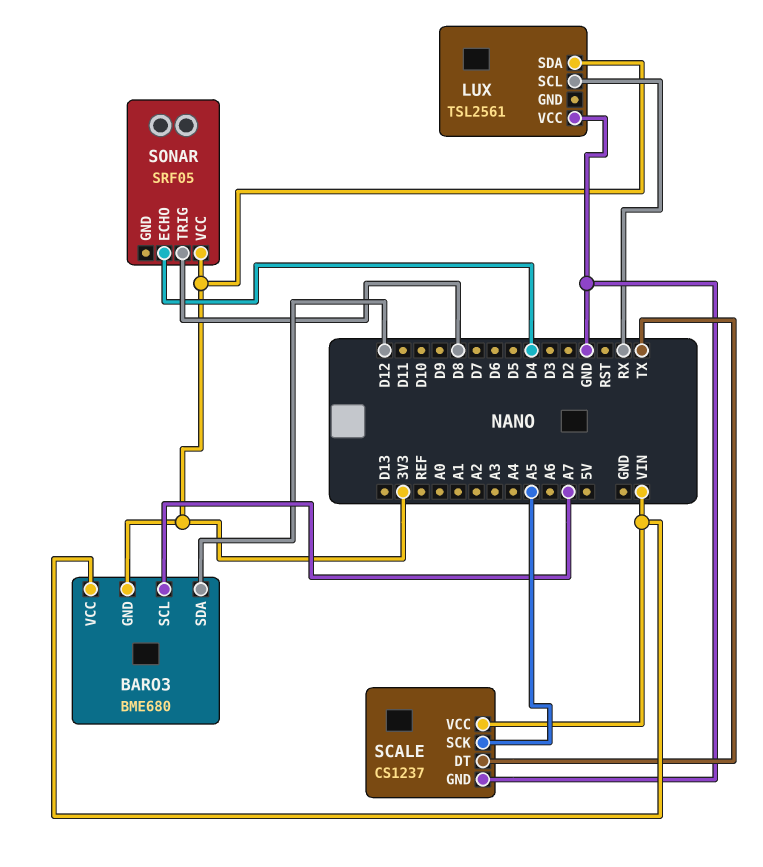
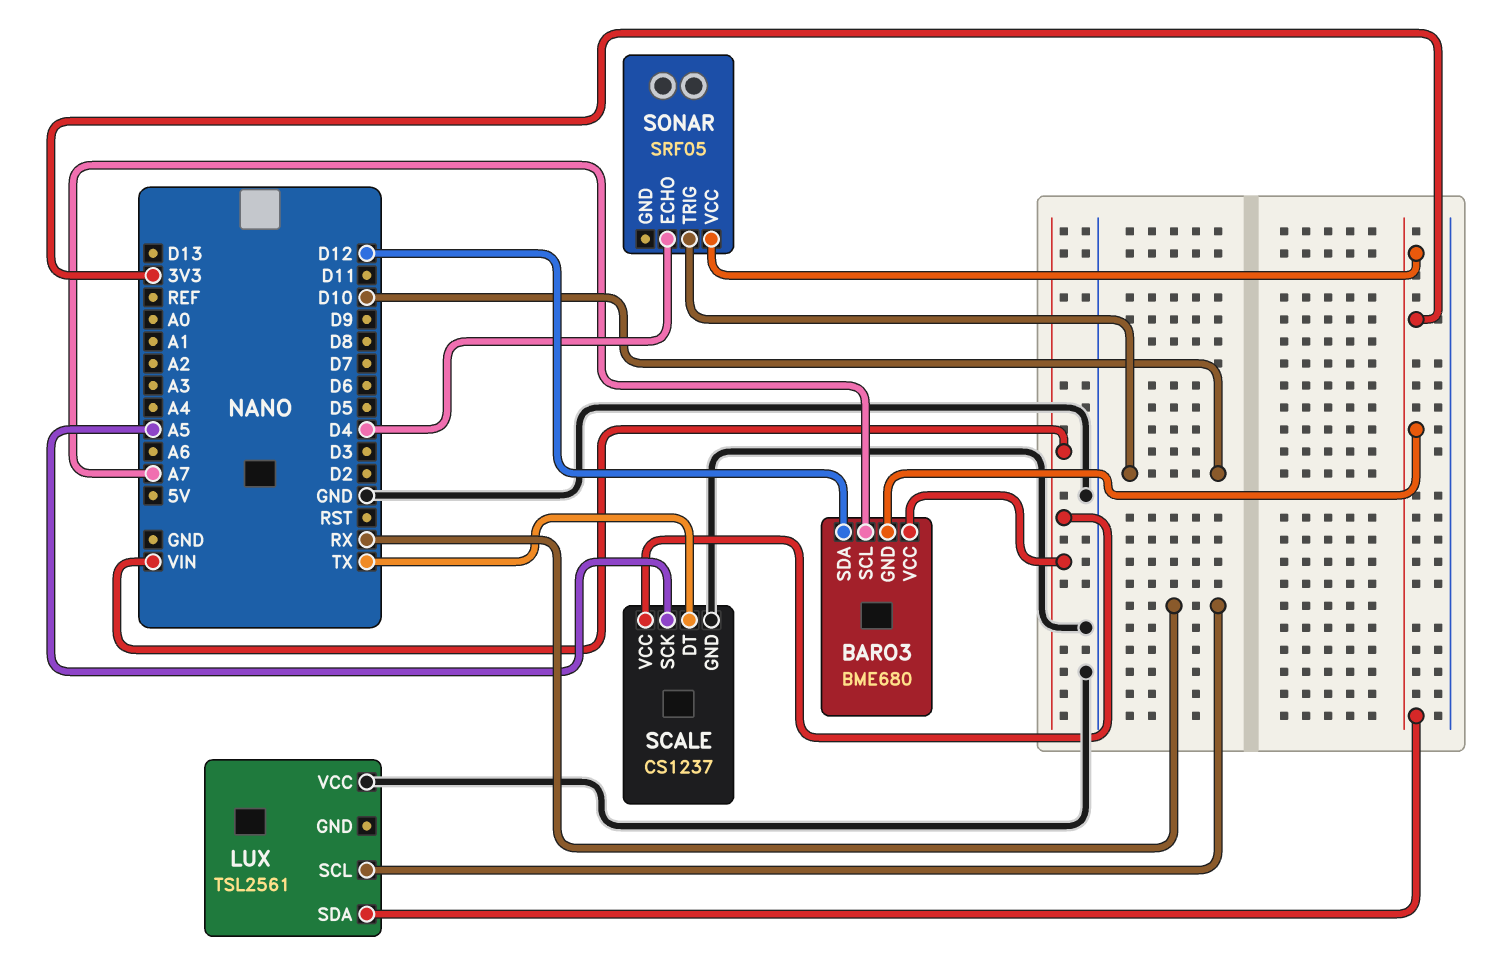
SONAR pin TRIG: D8 -> D10

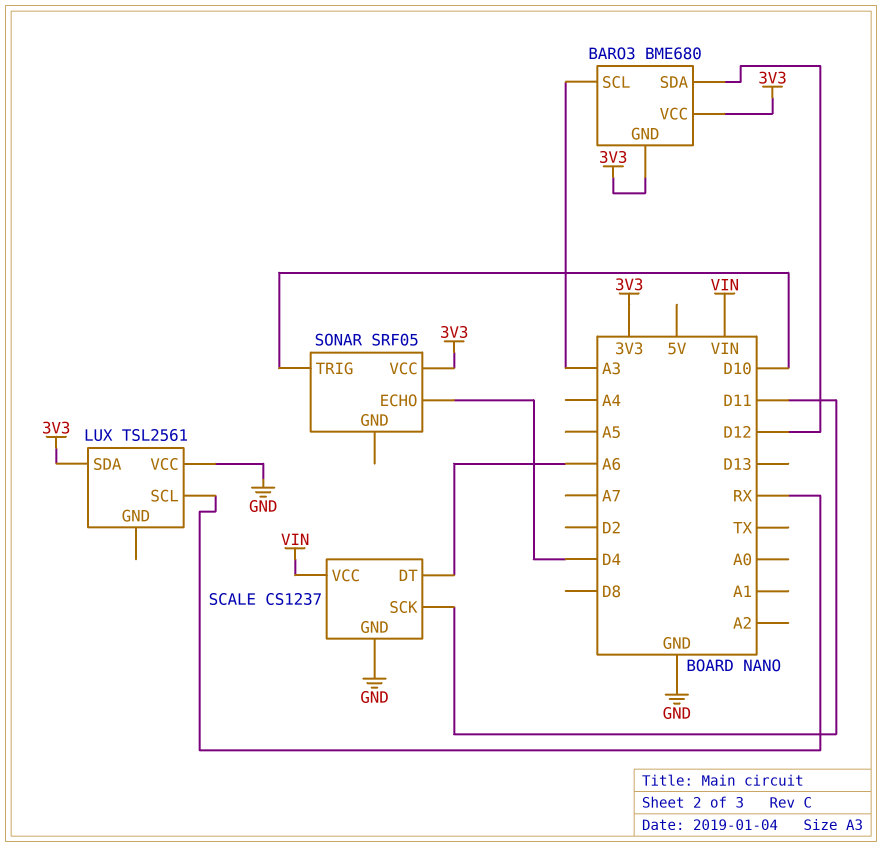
BARO3 pin SCL: A7 -> A3
BARO3 pin VCC: VIN -> 3V3
SCALE pin DT: TX -> A6
SCALE pin SCK: A5 -> D11

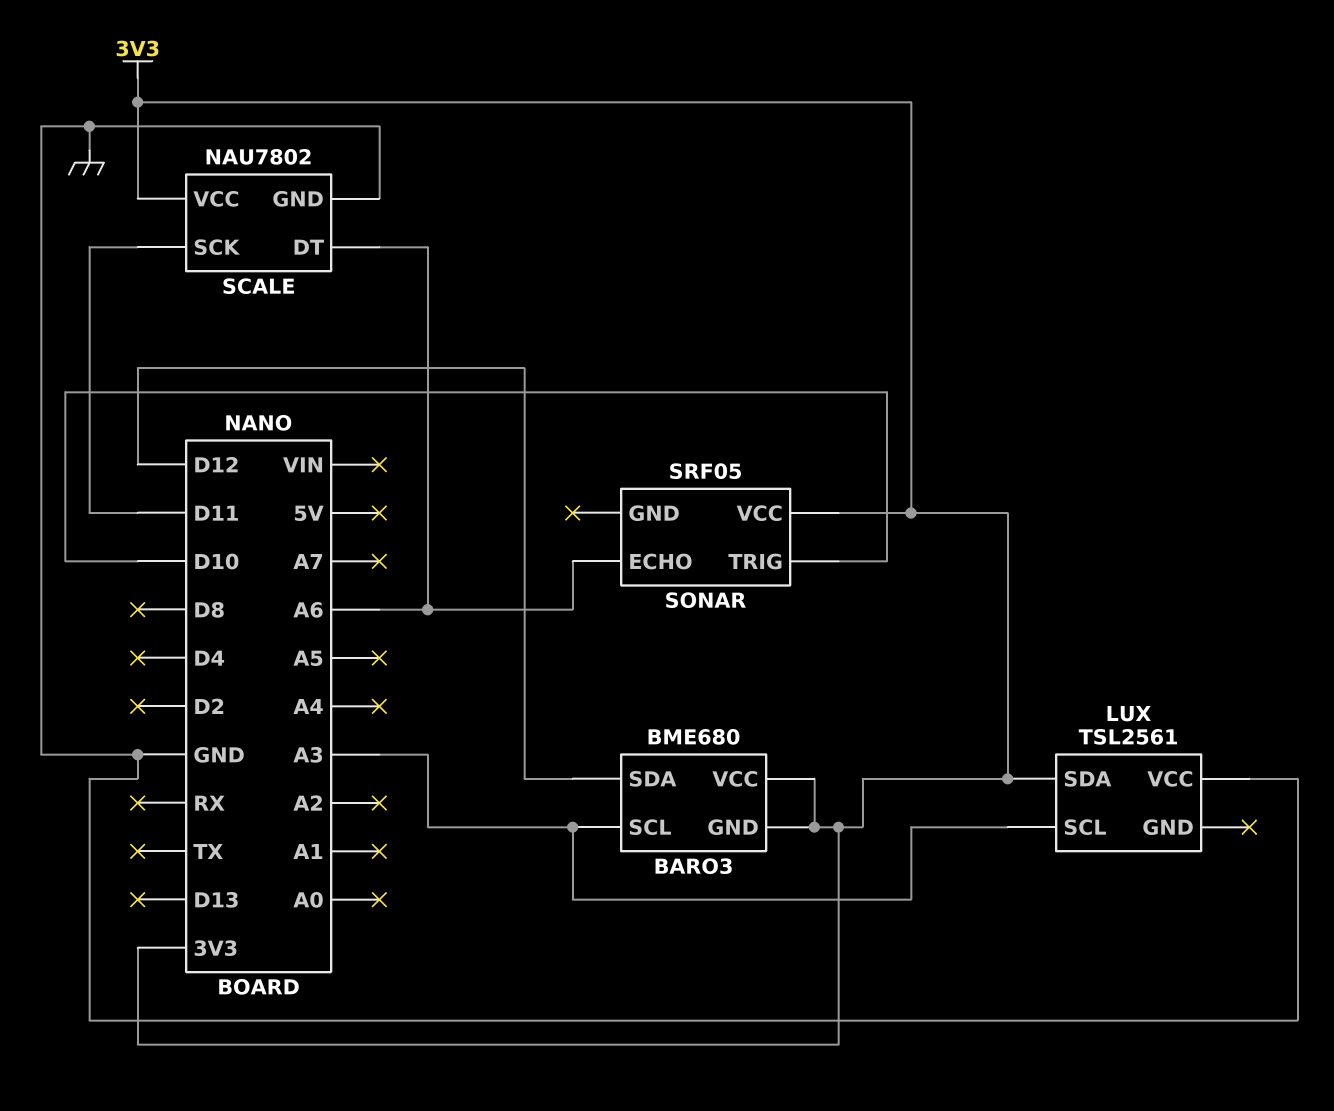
LUX pin SCL: RX -> A3
SCALE: CS1237 -> NAU7802
SCALE pin VCC: VIN -> 3V3
SONAR pin ECHO: D4 -> A6

